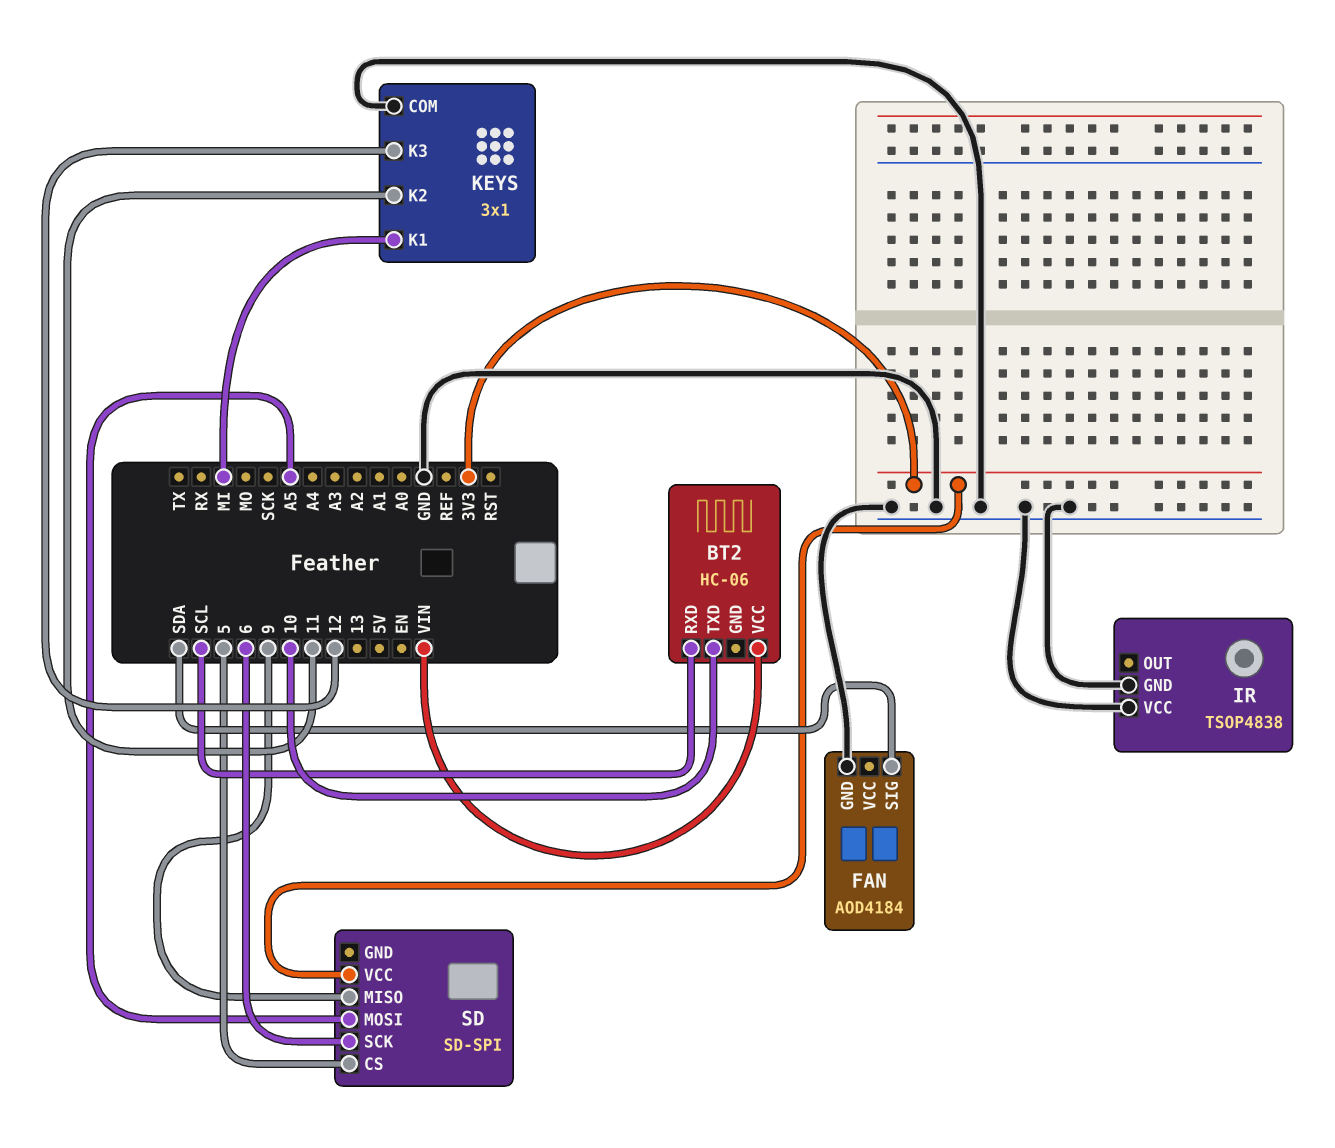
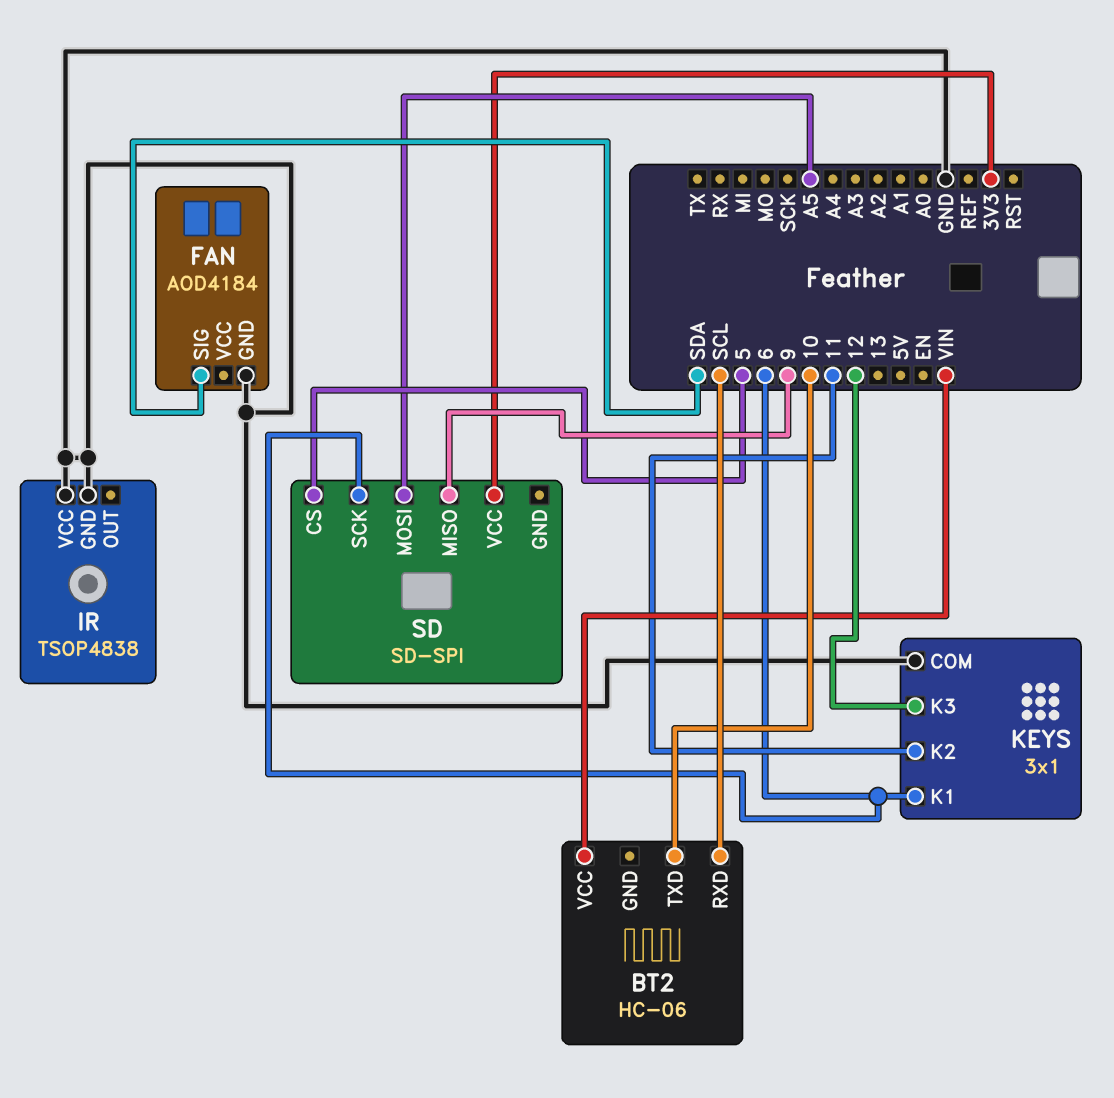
KEYS pin K1: MI -> 6

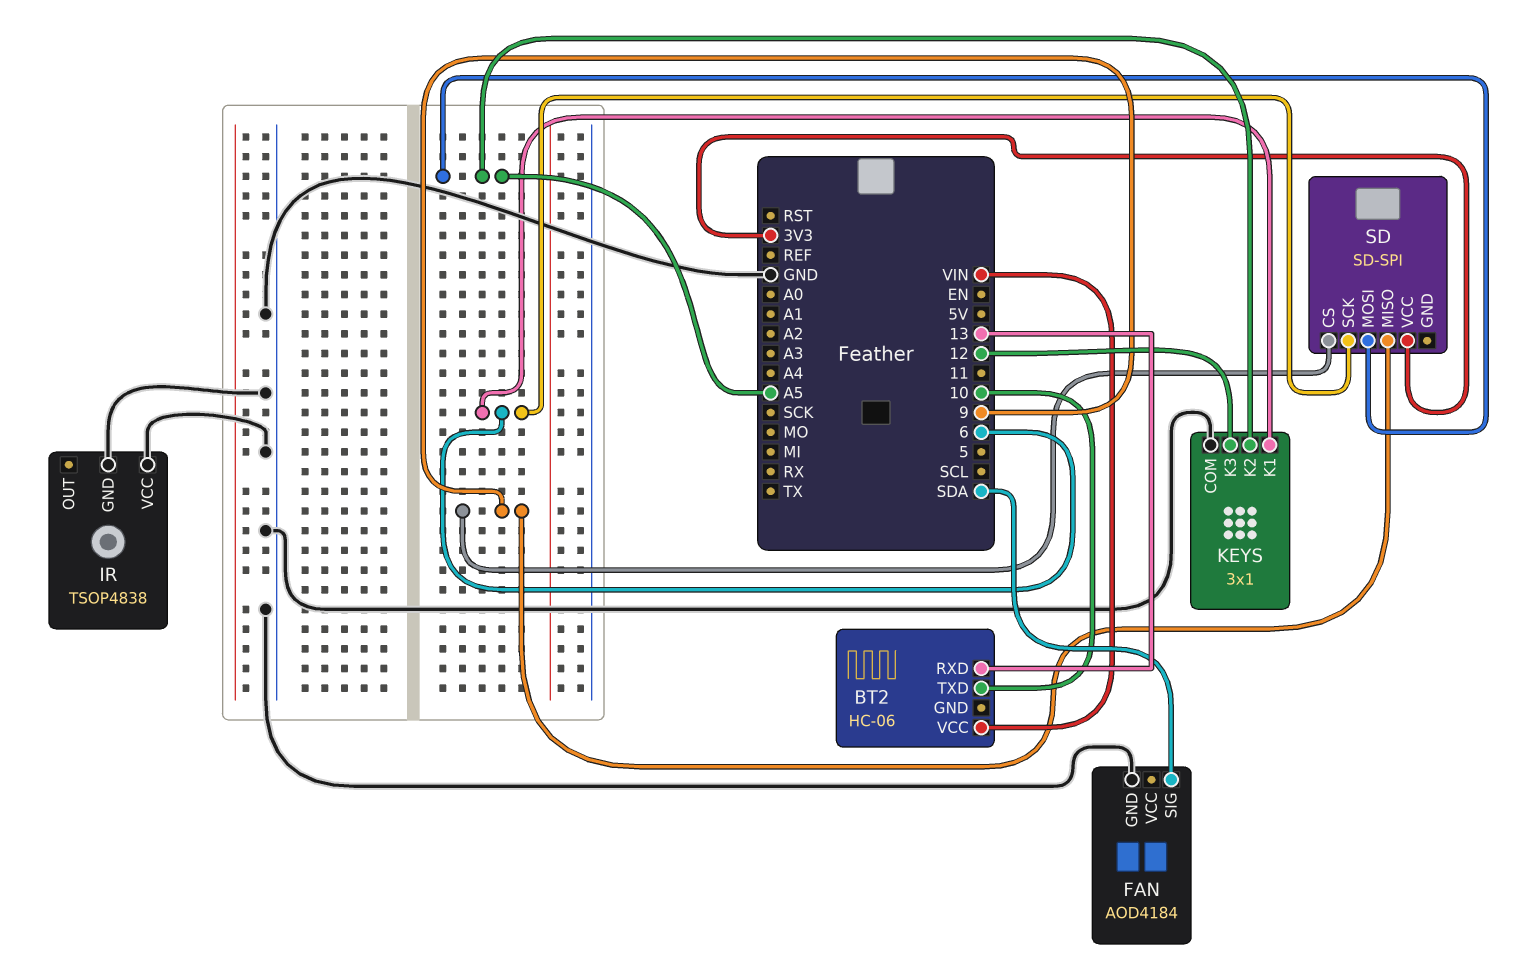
BT2 pin RXD: SCL -> 13
KEYS pin K2: 11 -> A5
SD pin CS: 5 -> 9

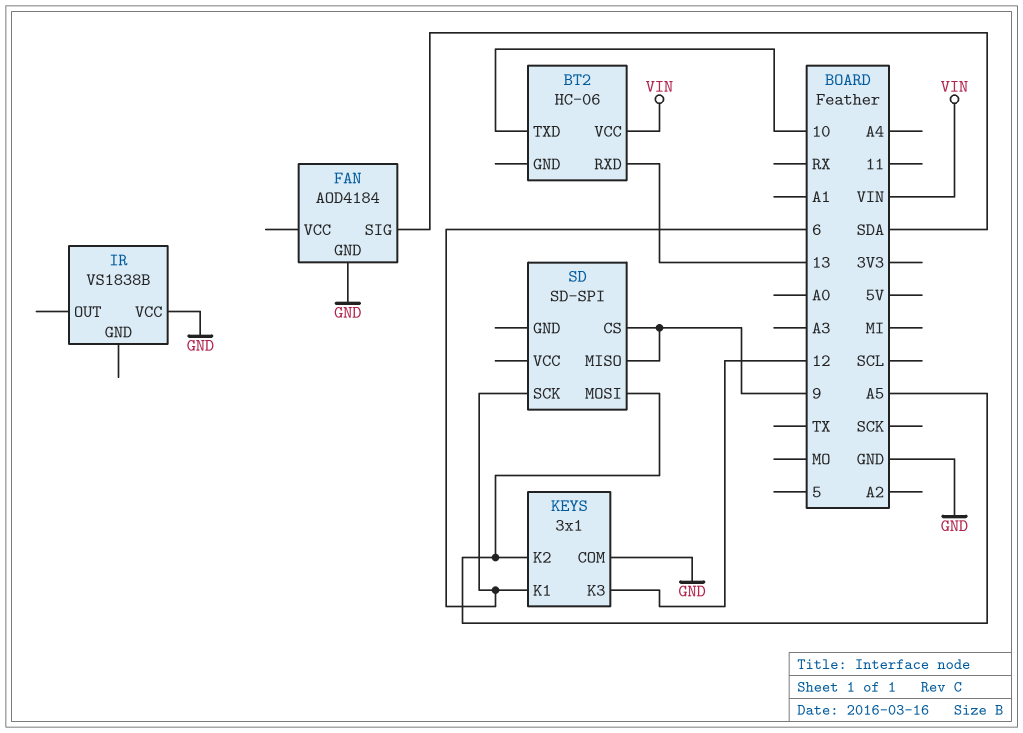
IR: TSOP4838 -> VS1838B
IR pin GND: GND -> none
SD pin VCC: 3V3 -> none

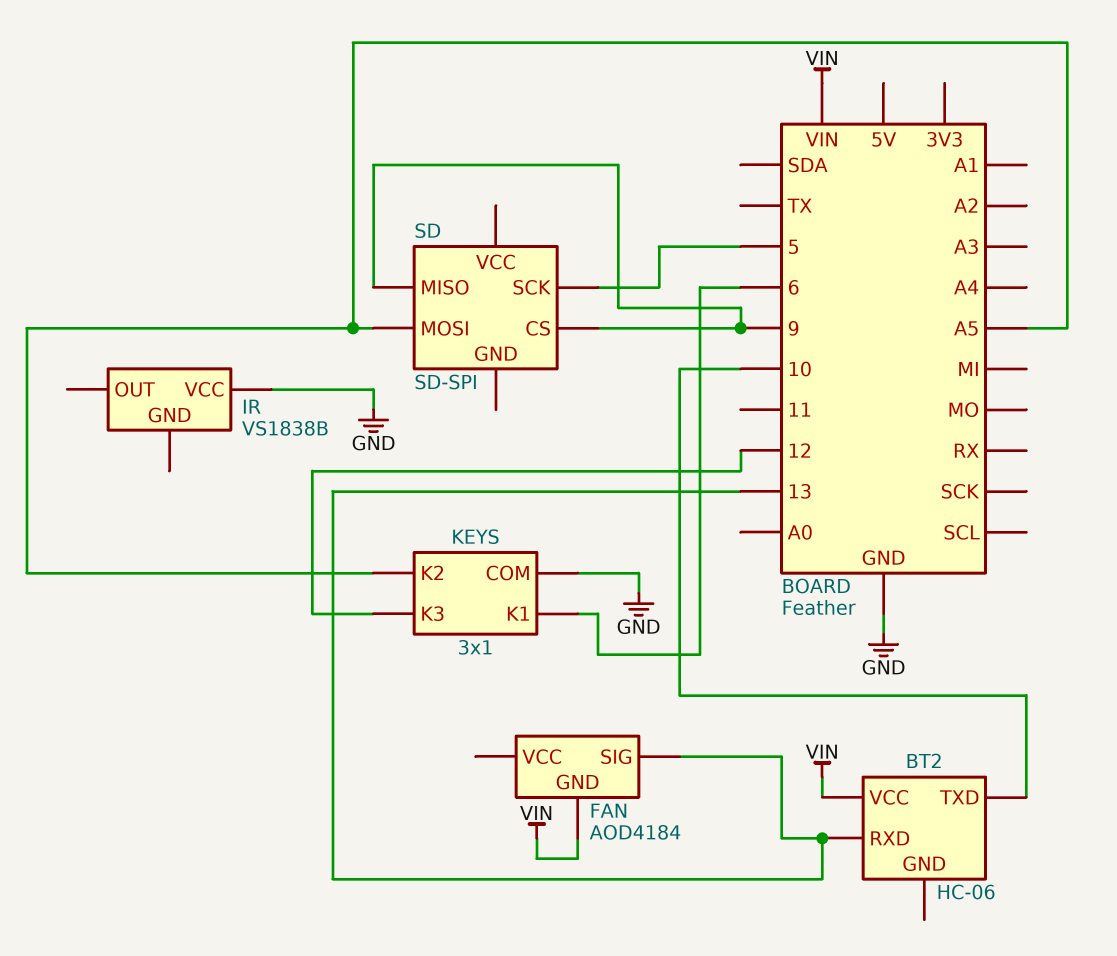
FAN pin GND: GND -> VIN
FAN pin SIG: SDA -> 13
SD pin SCK: 6 -> 5

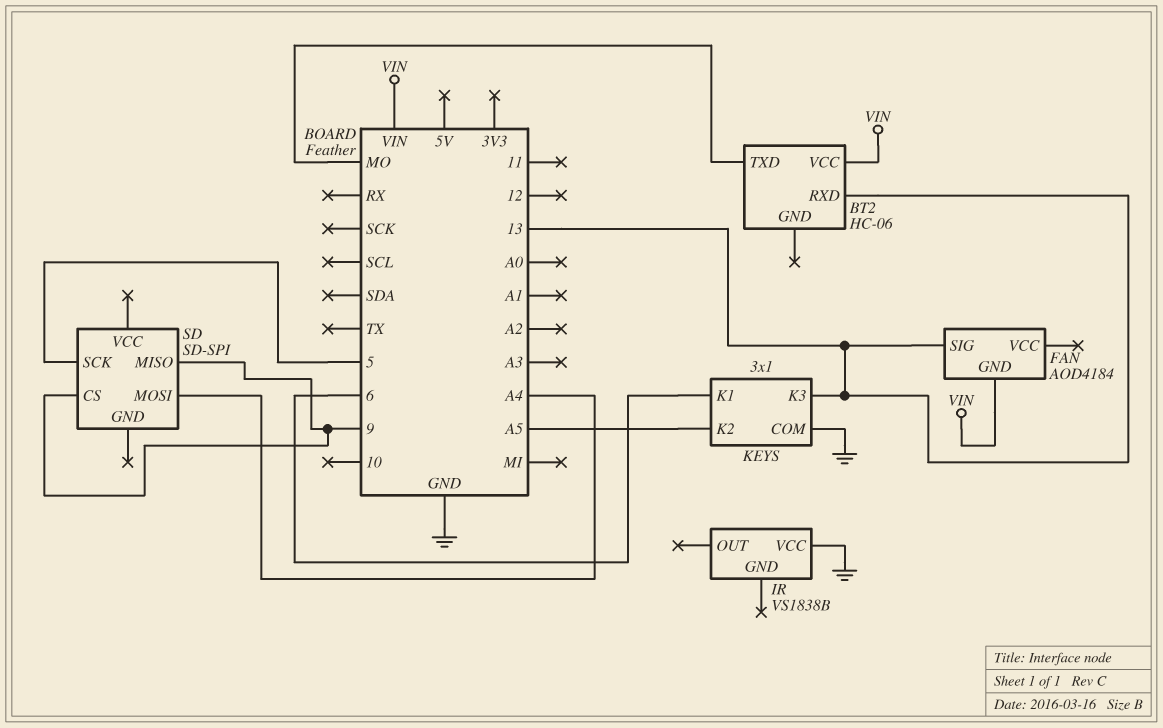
BT2 pin TXD: 10 -> MO
KEYS pin K3: 12 -> 13
SD pin MOSI: A5 -> A4

